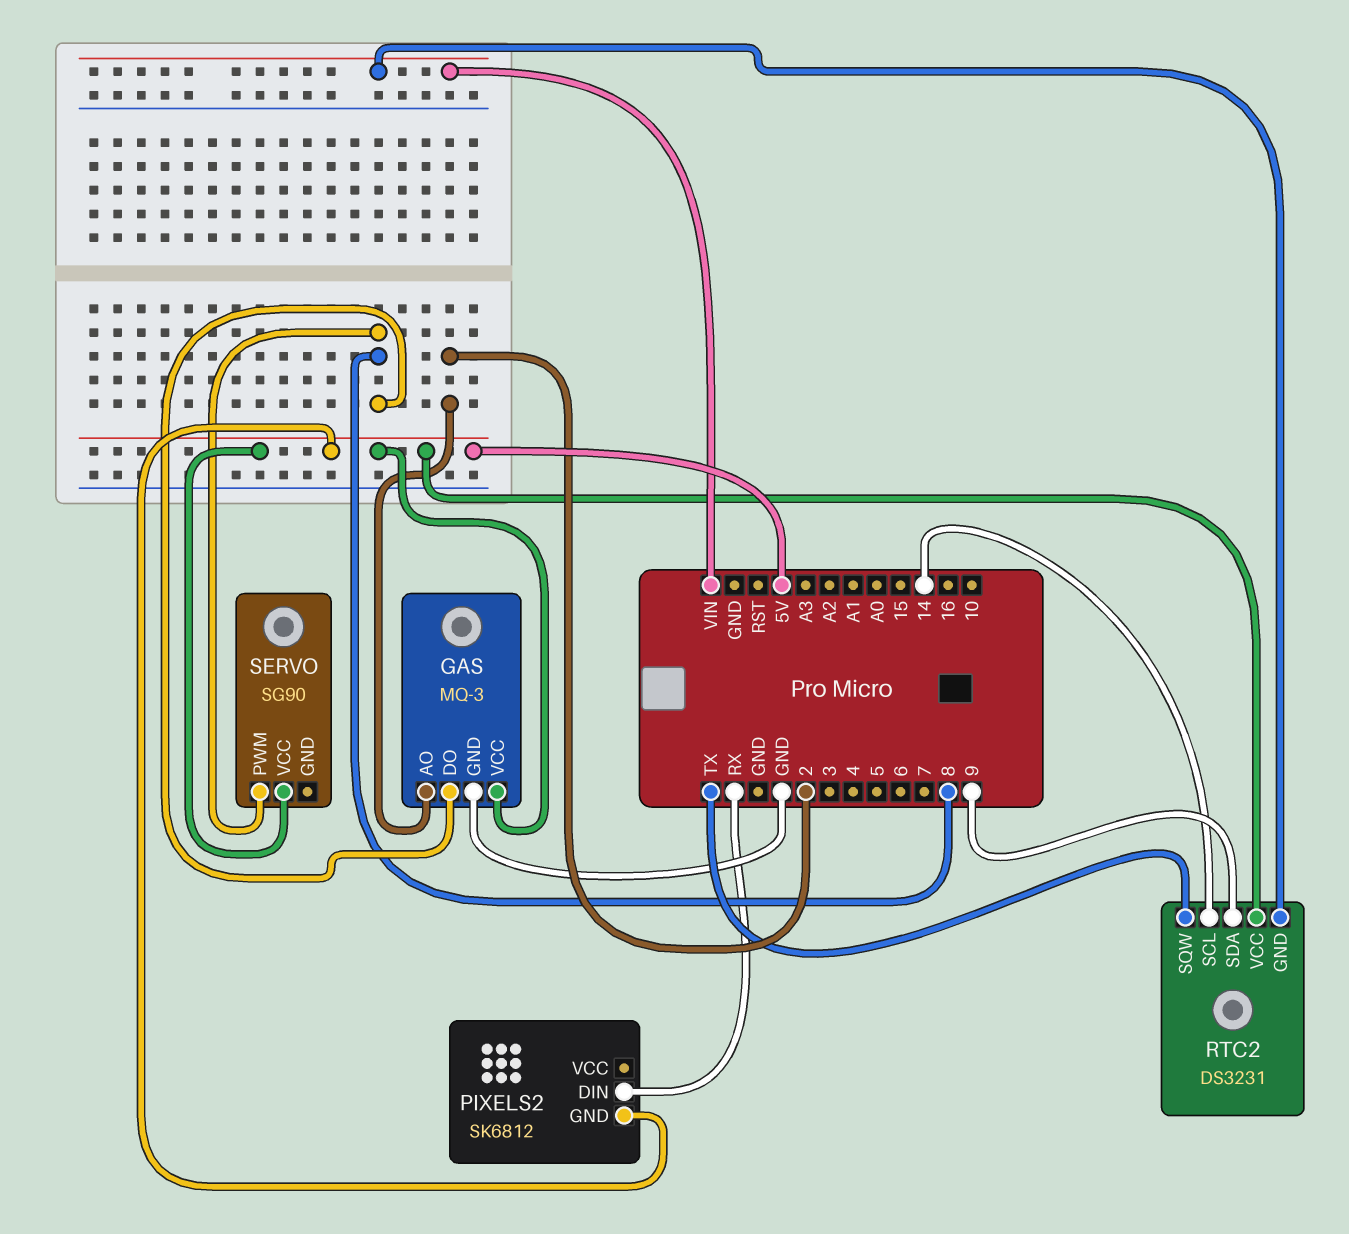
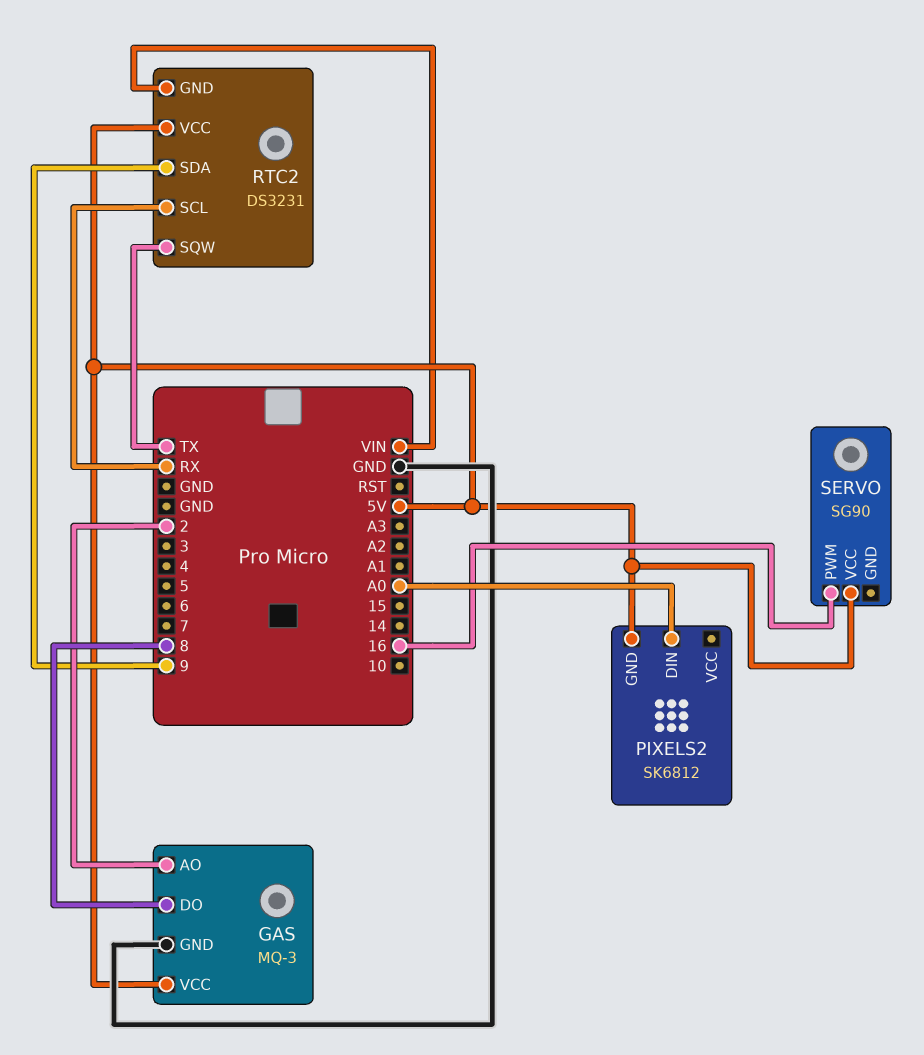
PIXELS2 pin DIN: RX -> A0
RTC2 pin SCL: 14 -> RX
SERVO pin PWM: 8 -> 16

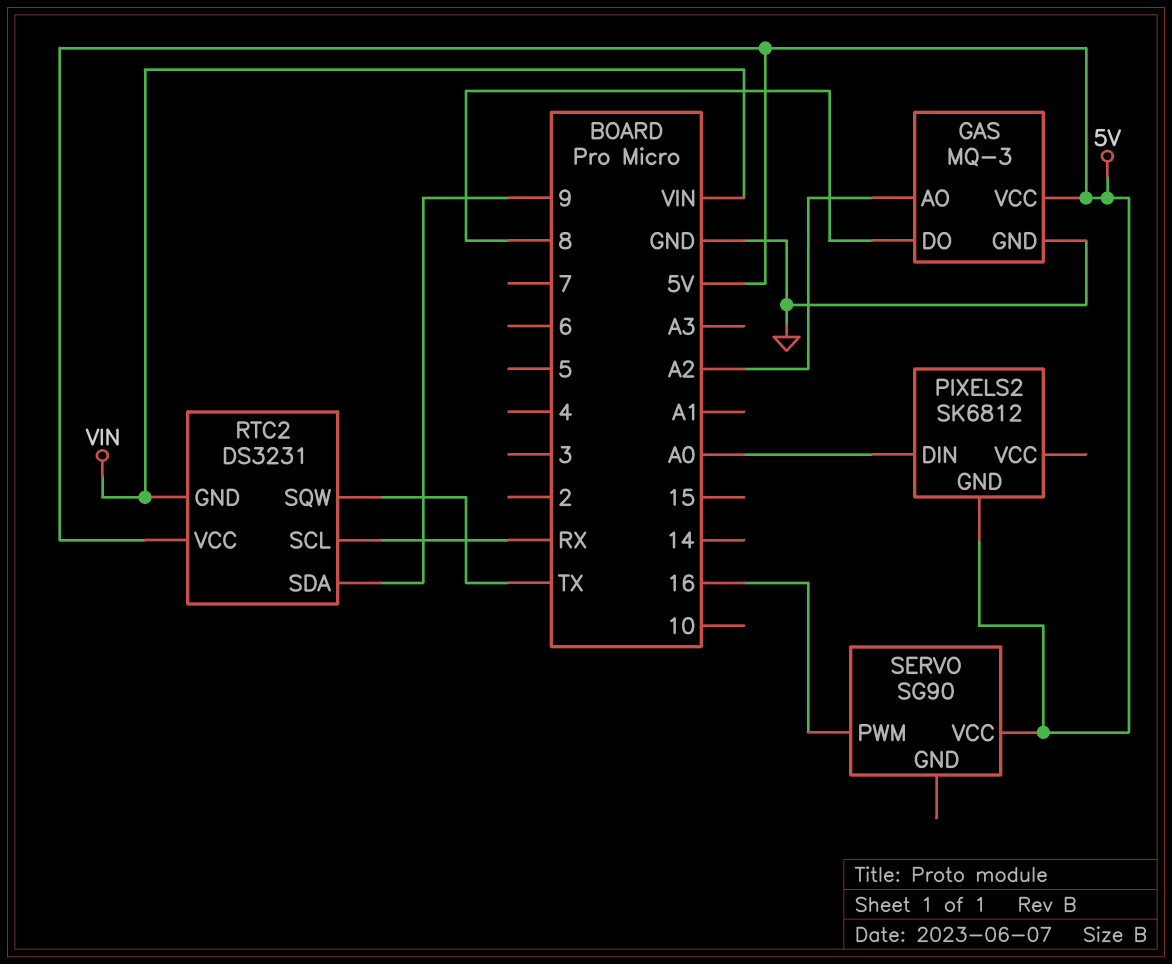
GAS pin AO: 2 -> A2

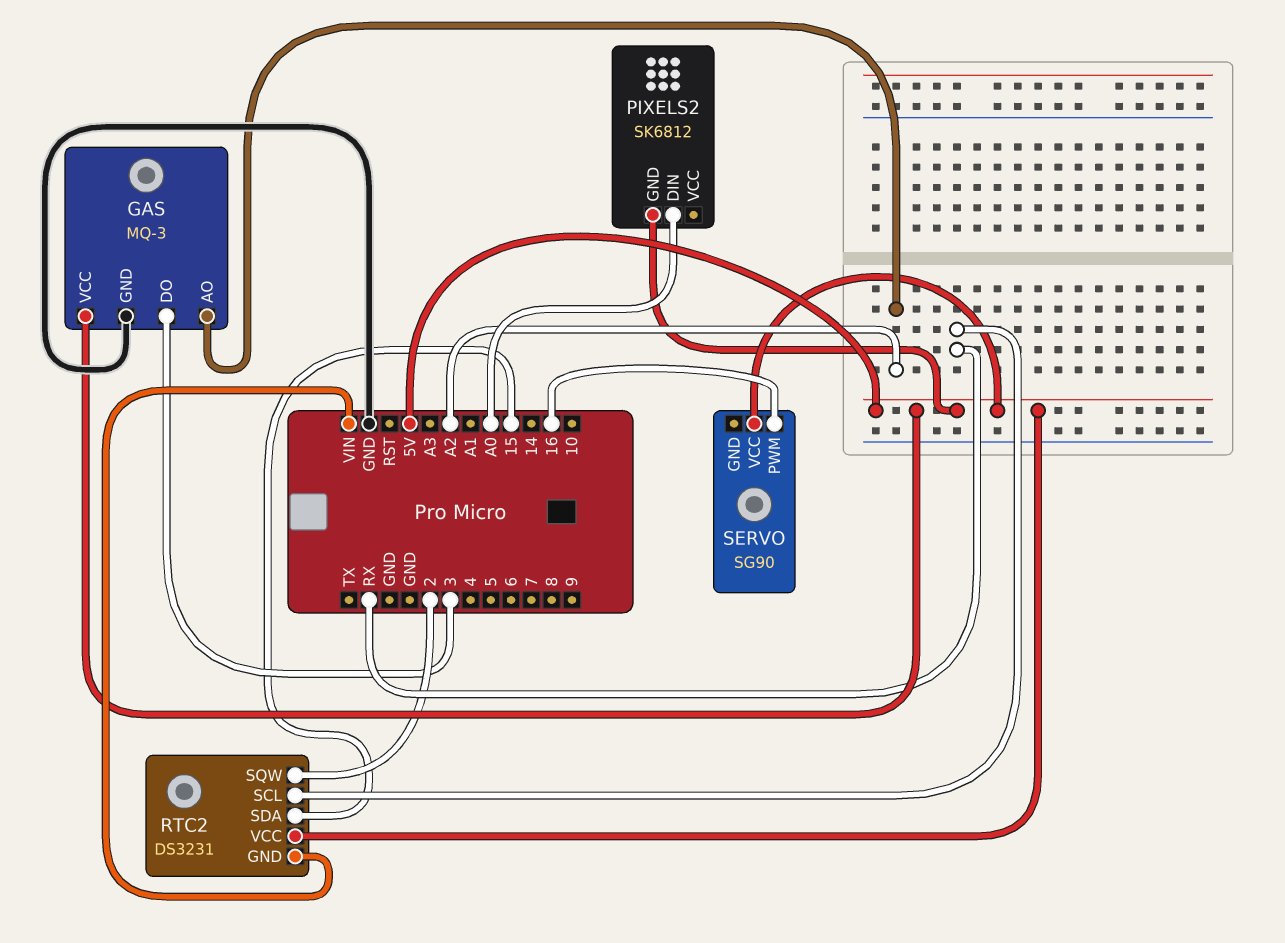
GAS pin DO: 8 -> 3
RTC2 pin SDA: 9 -> 15
RTC2 pin SQW: TX -> 2

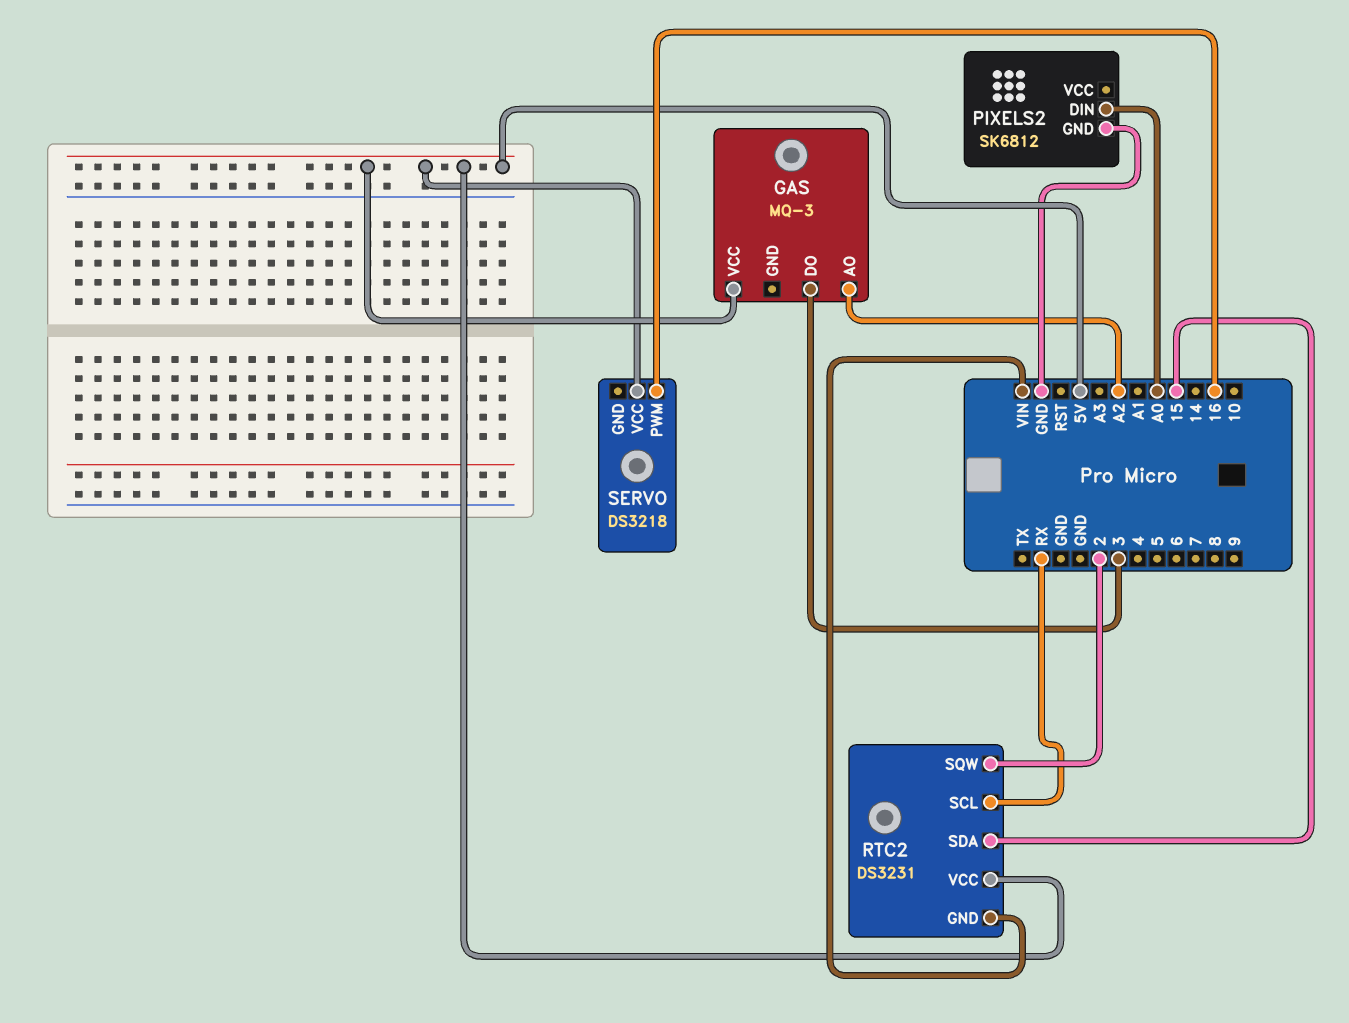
GAS pin GND: GND -> none
PIXELS2 pin GND: 5V -> GND
SERVO: SG90 -> DS3218

